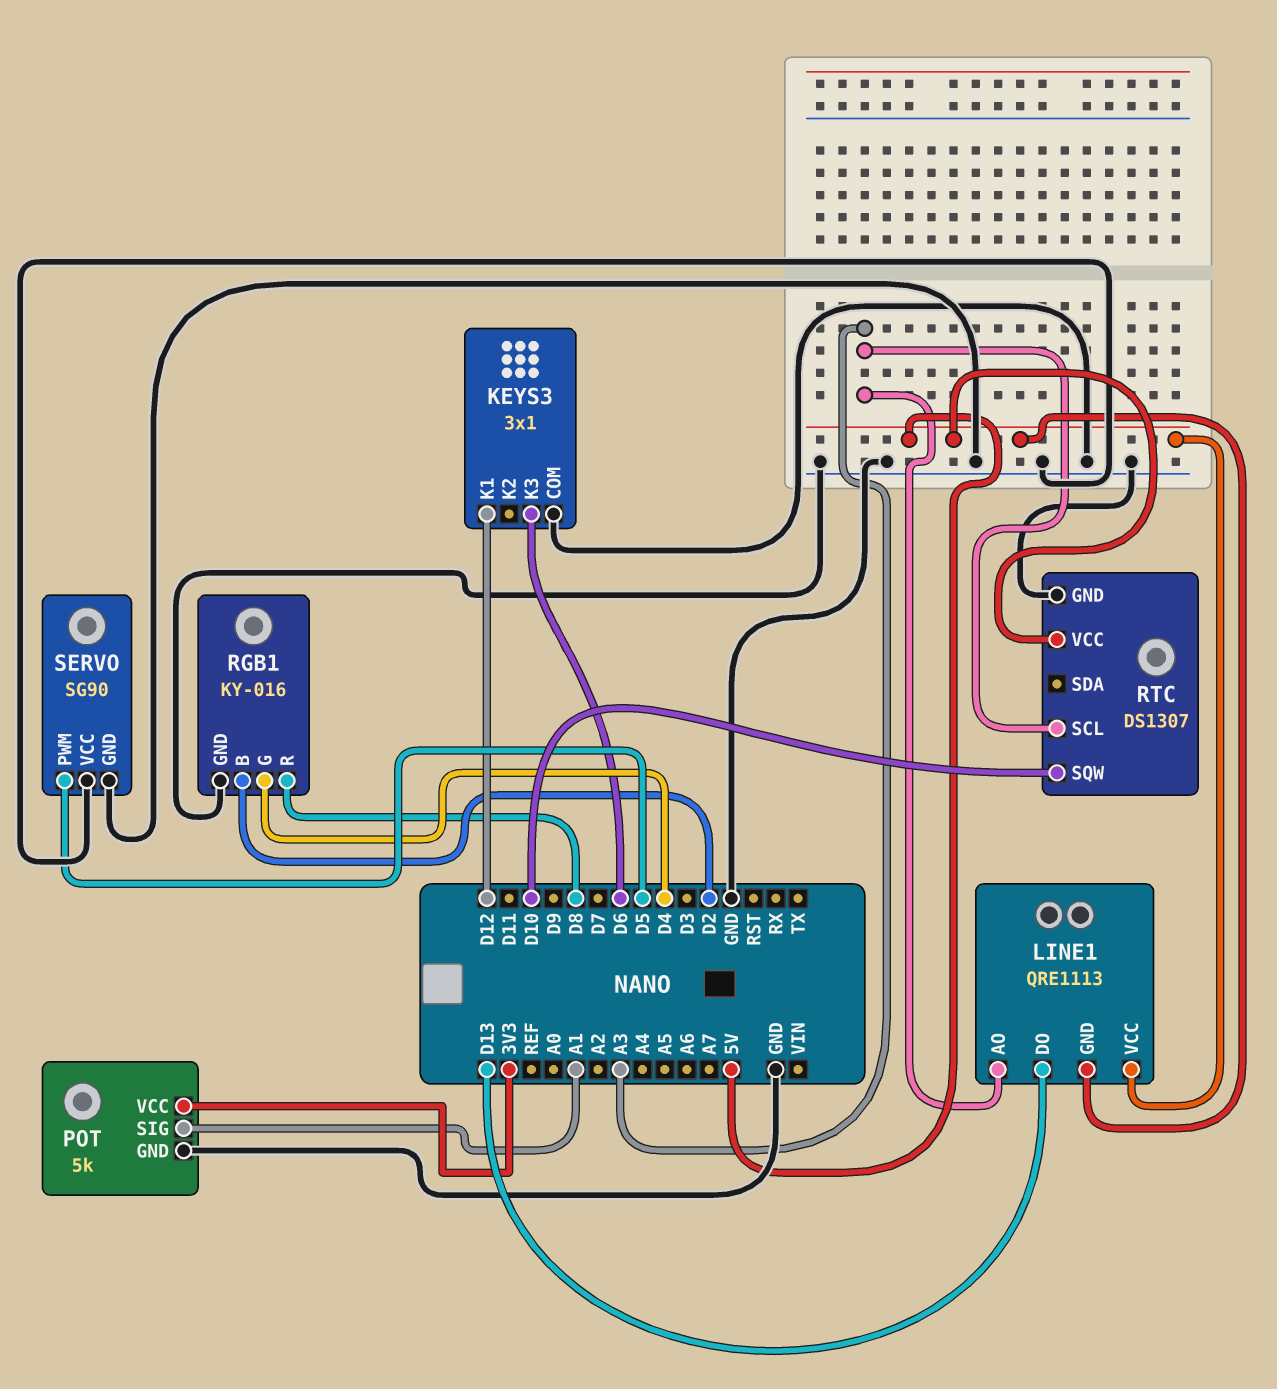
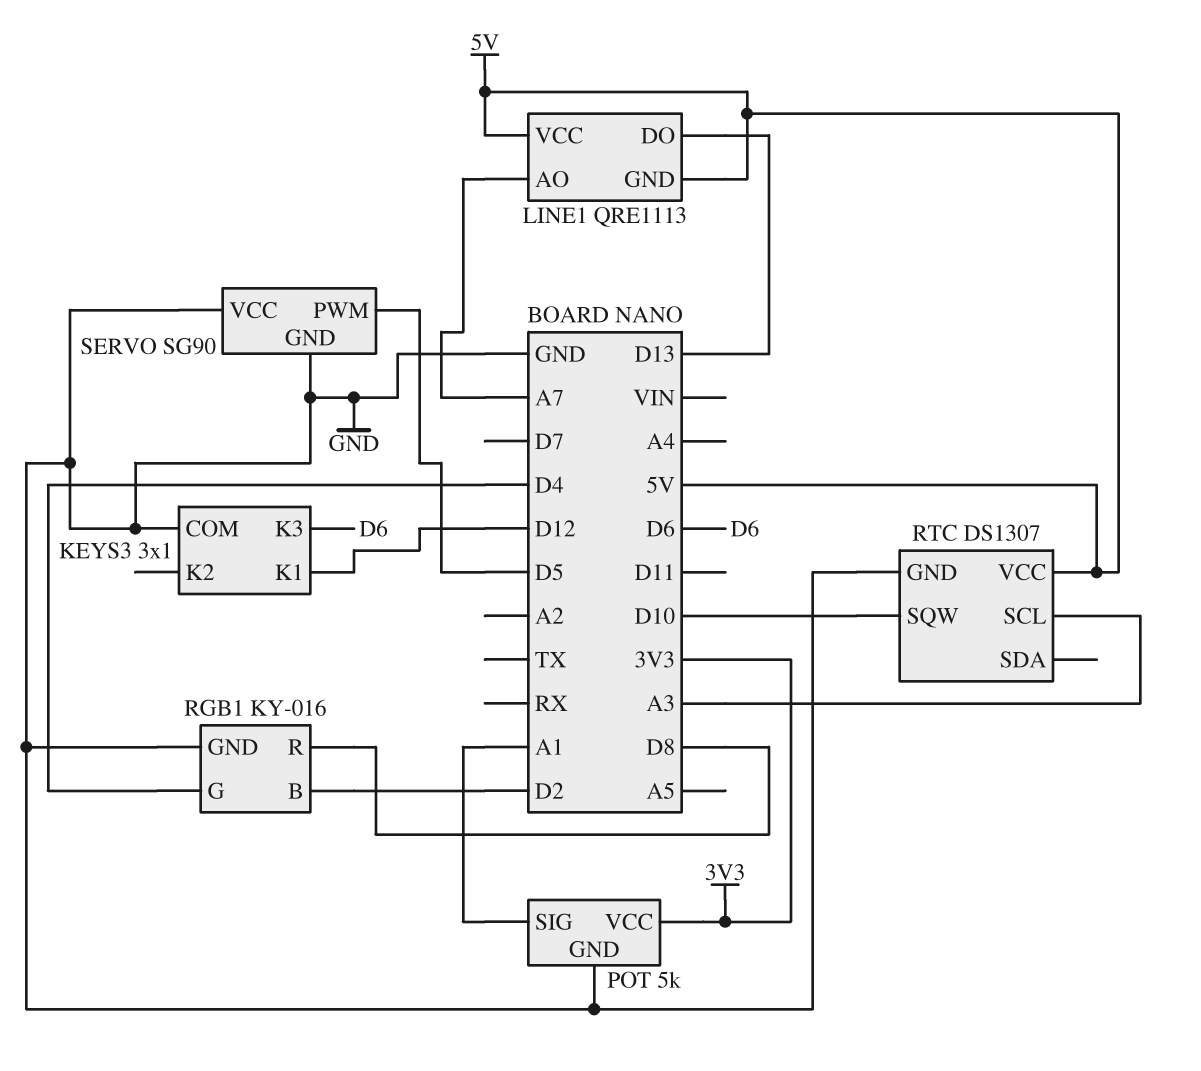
LINE1 pin AO: A3 -> A7

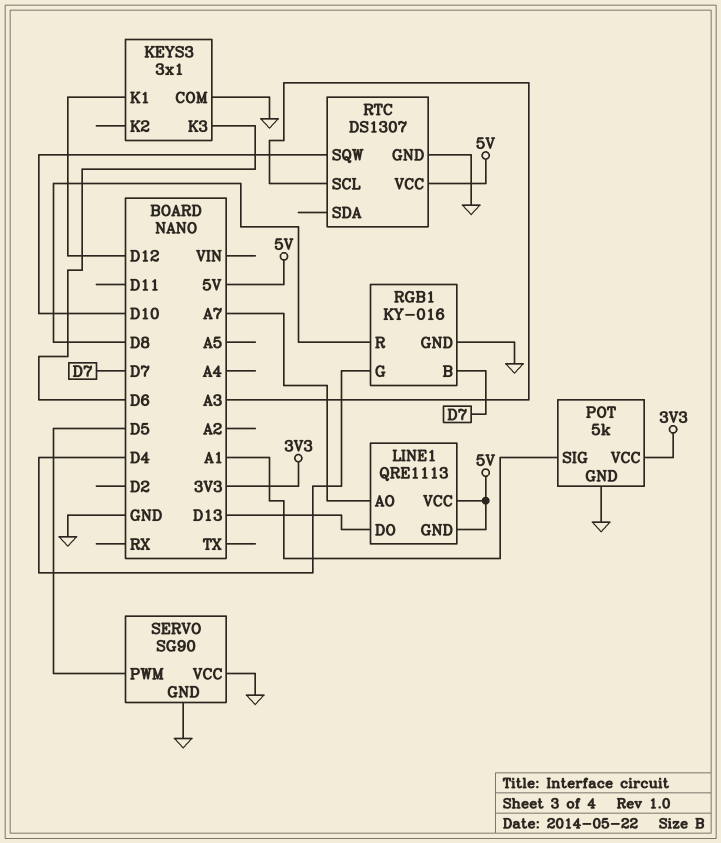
RGB1 pin B: D2 -> D7

